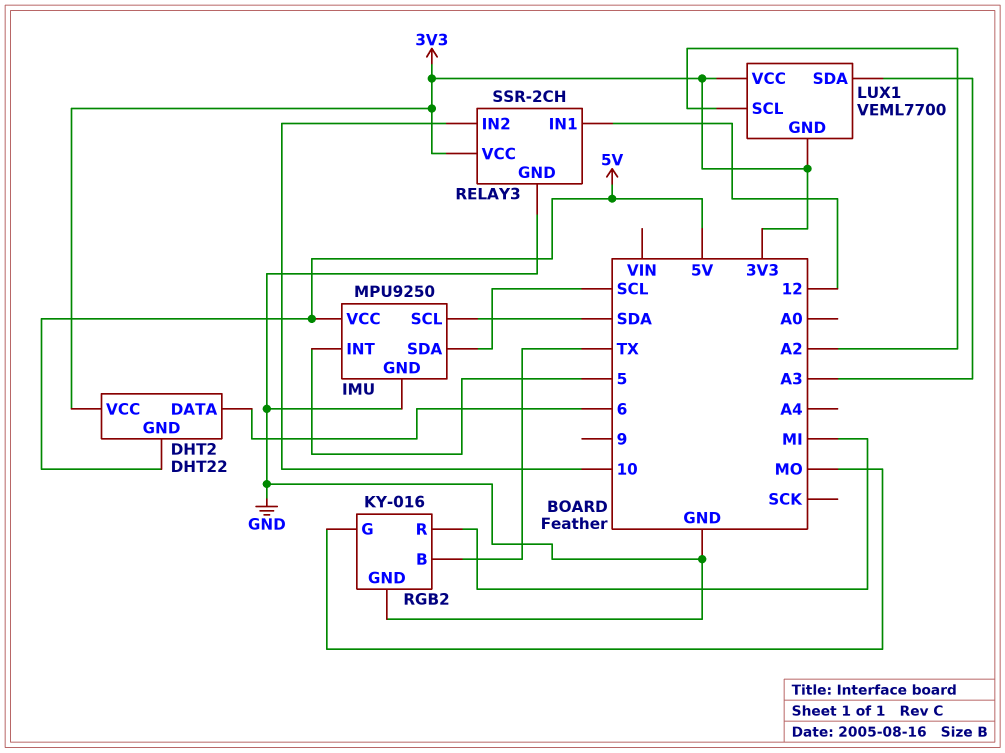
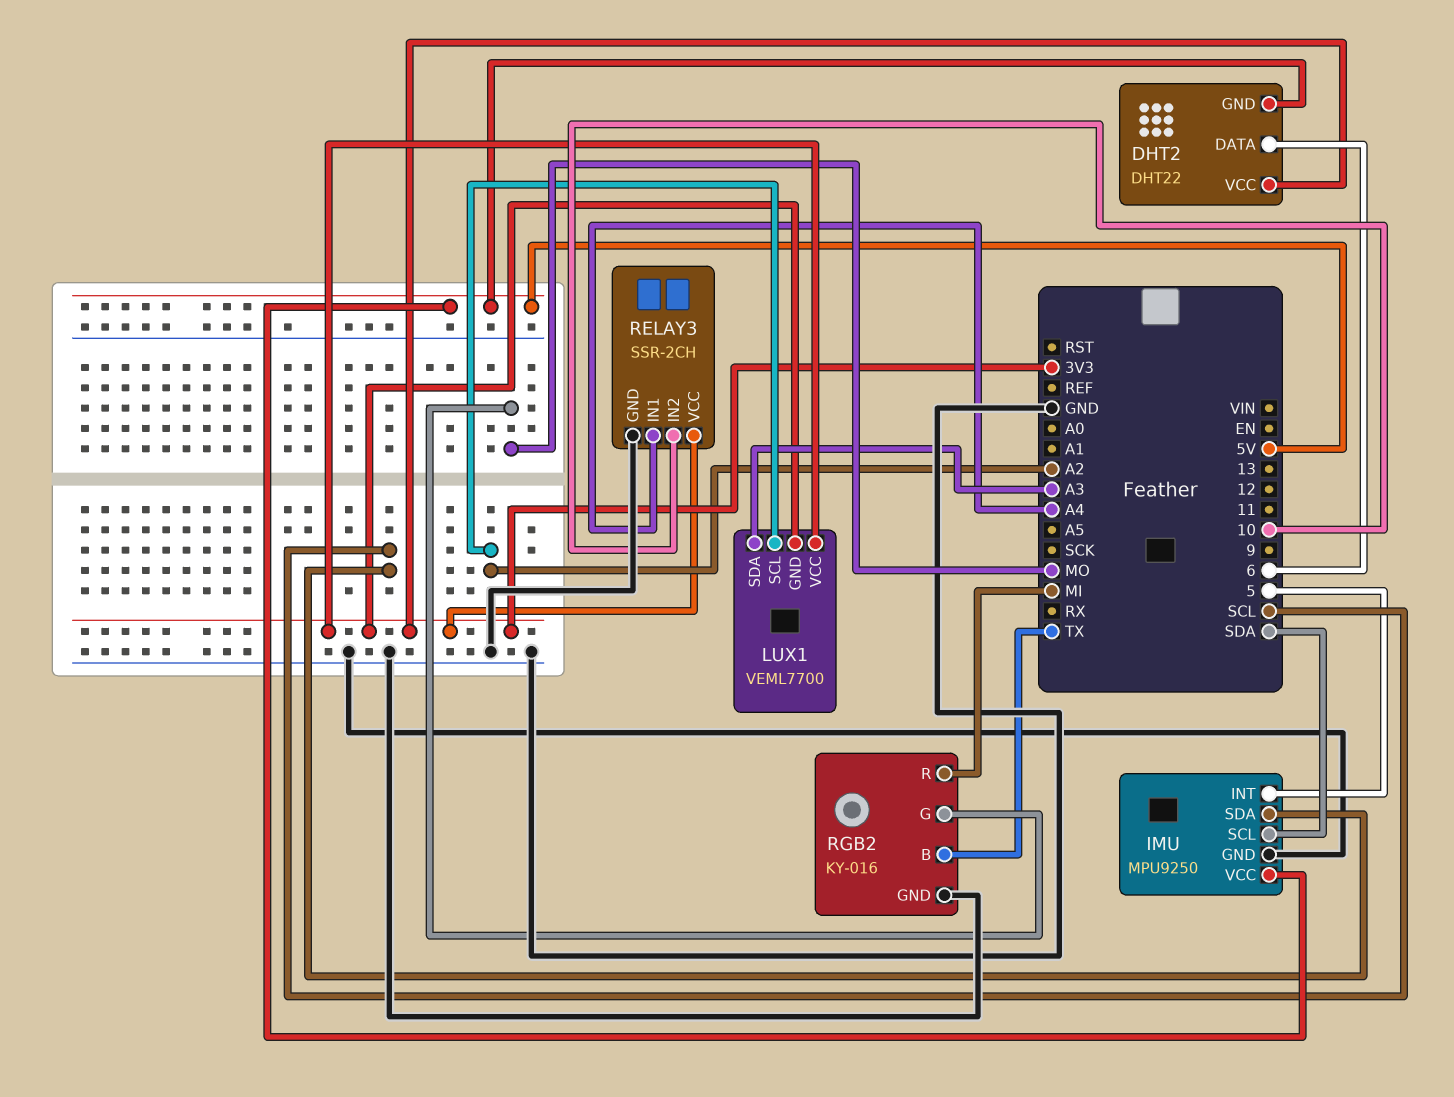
RELAY3 pin IN1: 12 -> A4

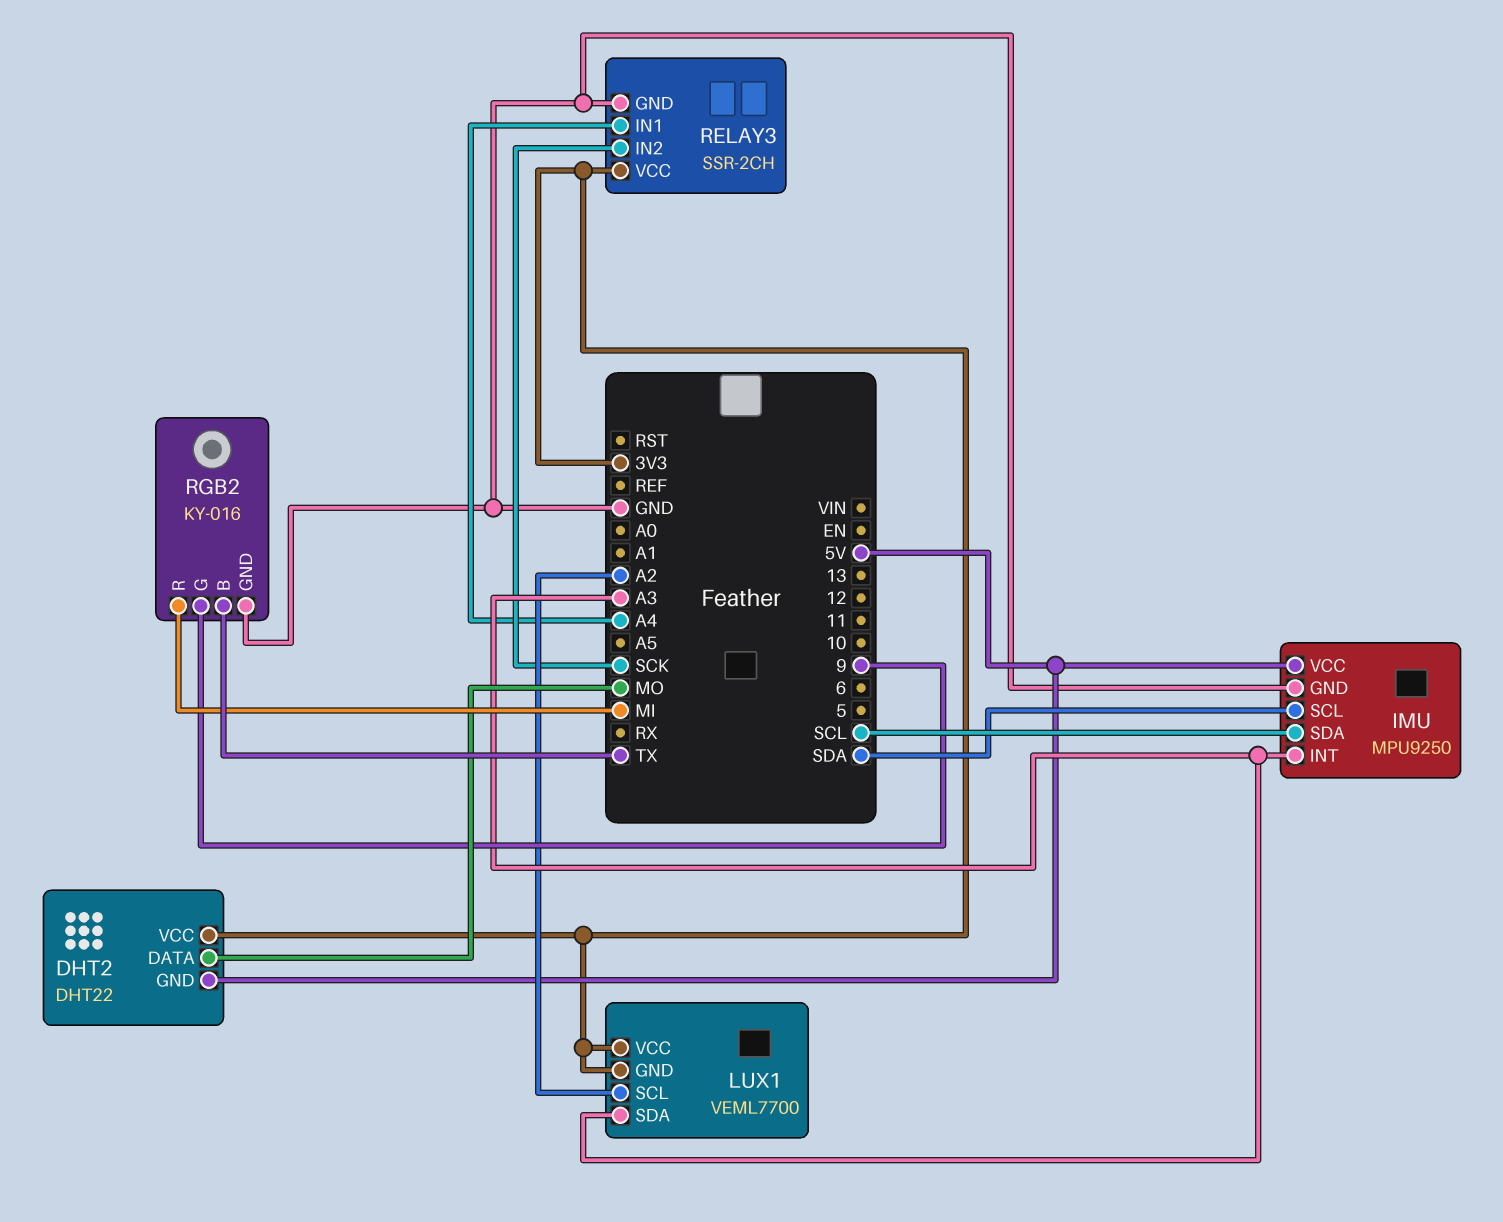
DHT2 pin DATA: 6 -> MO
IMU pin INT: 5 -> A3
RELAY3 pin IN2: 10 -> SCK
RGB2 pin G: MO -> 9

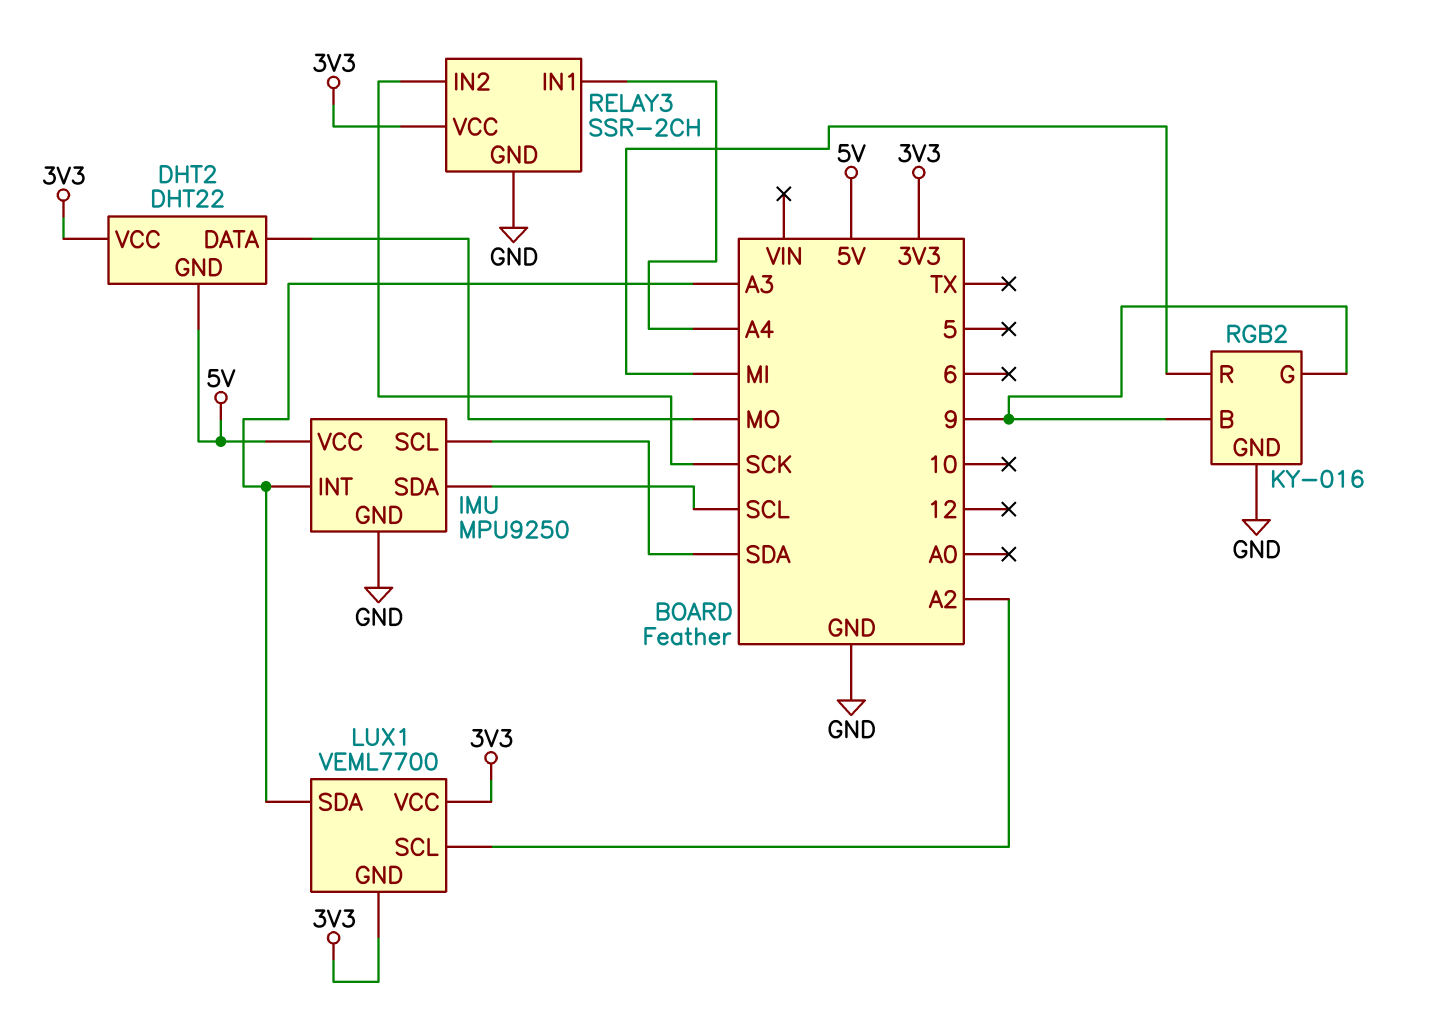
RGB2 pin B: TX -> 9

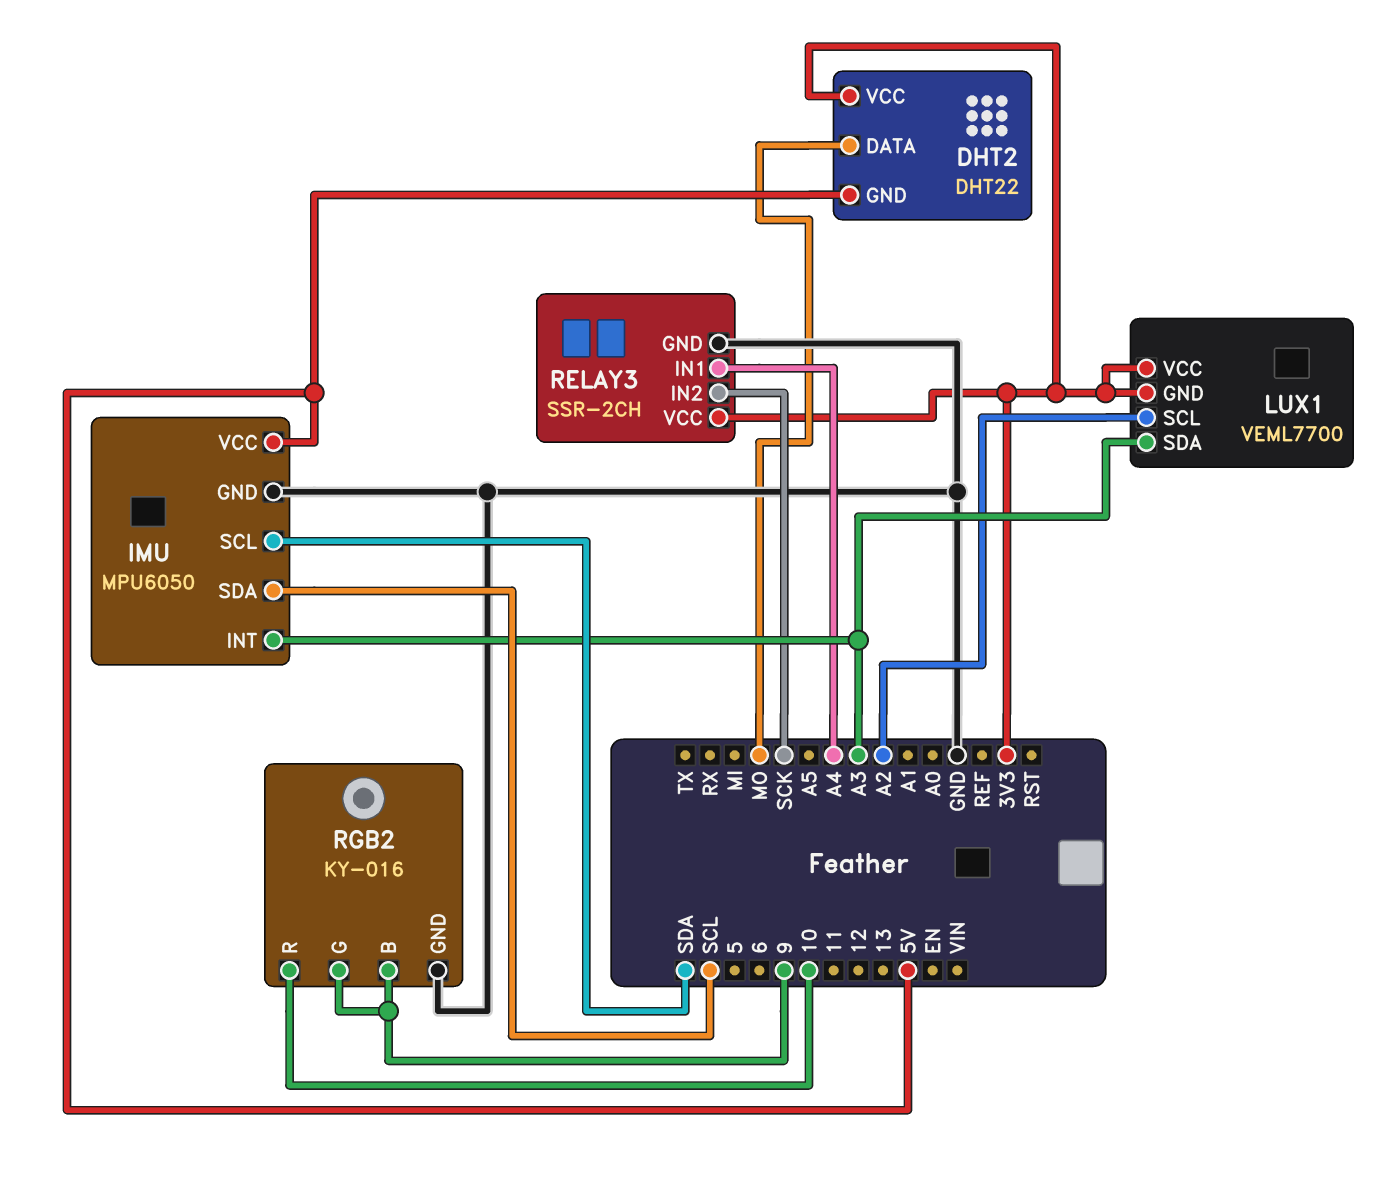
IMU: MPU9250 -> MPU6050
RGB2 pin R: MI -> 10

